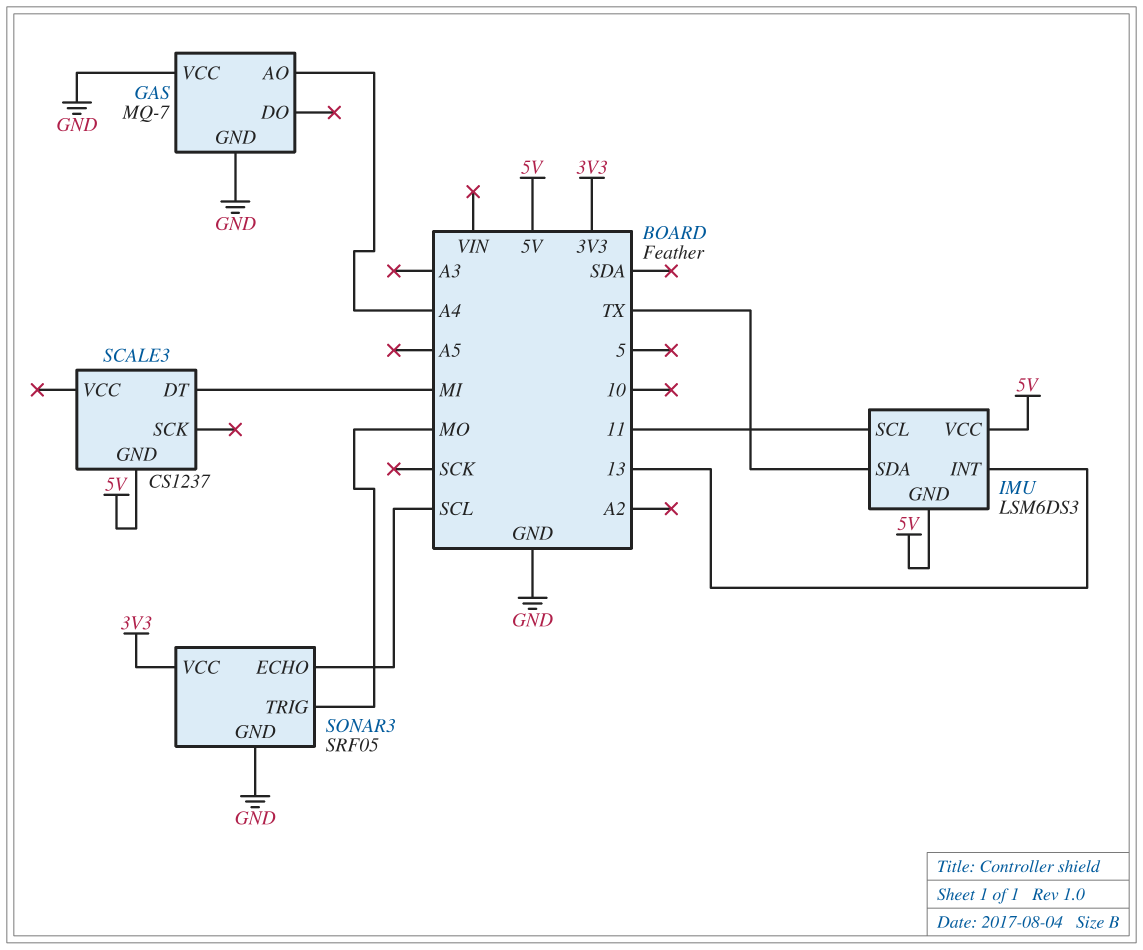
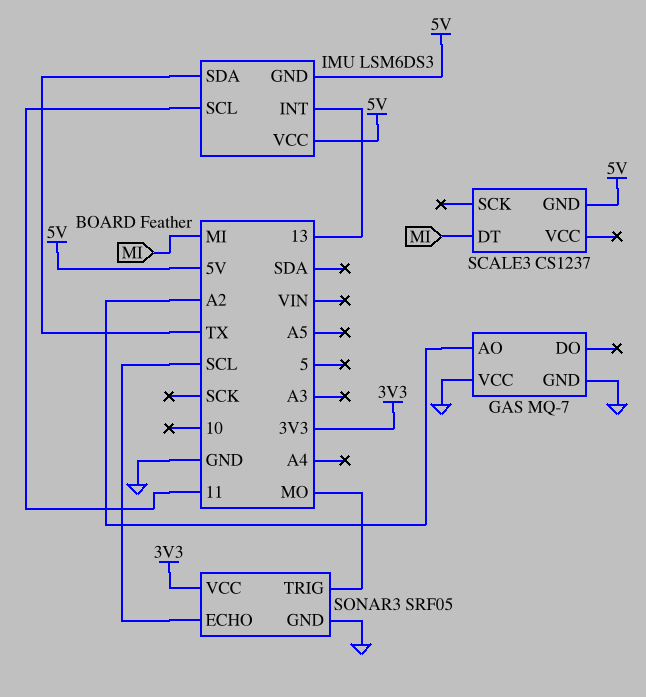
GAS pin AO: A4 -> A2

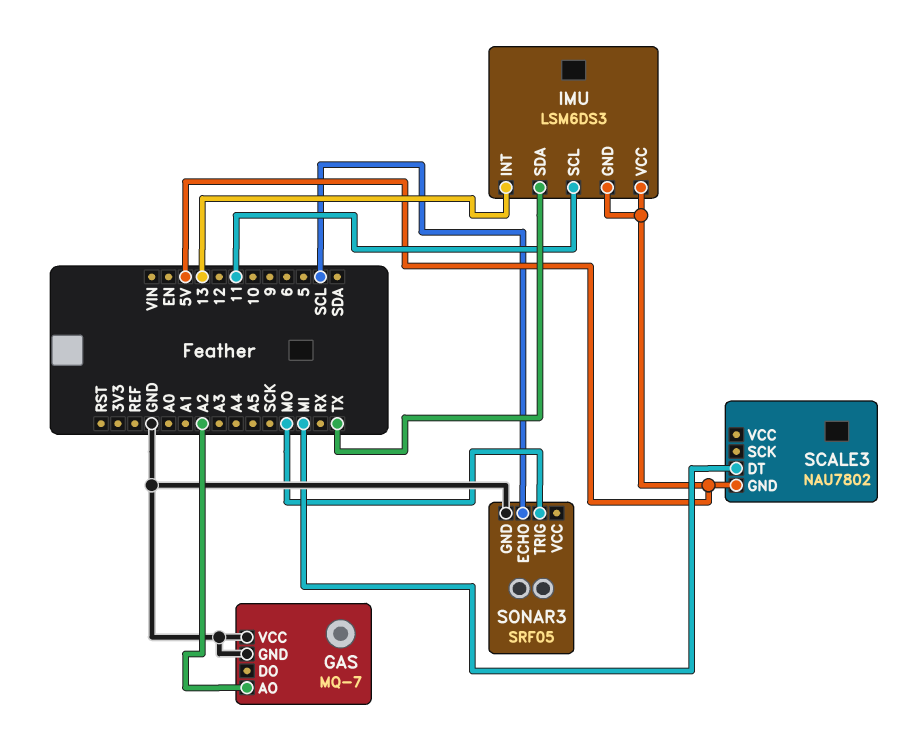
SCALE3: CS1237 -> NAU7802
SONAR3 pin VCC: 3V3 -> none

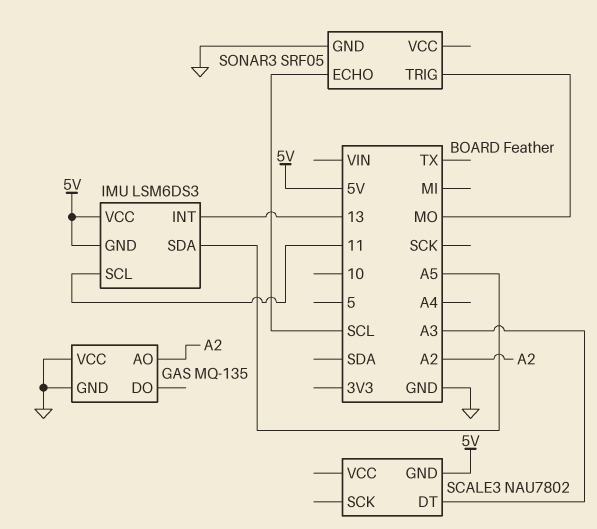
GAS: MQ-7 -> MQ-135
IMU pin SDA: TX -> A5
SCALE3 pin DT: MI -> A3

